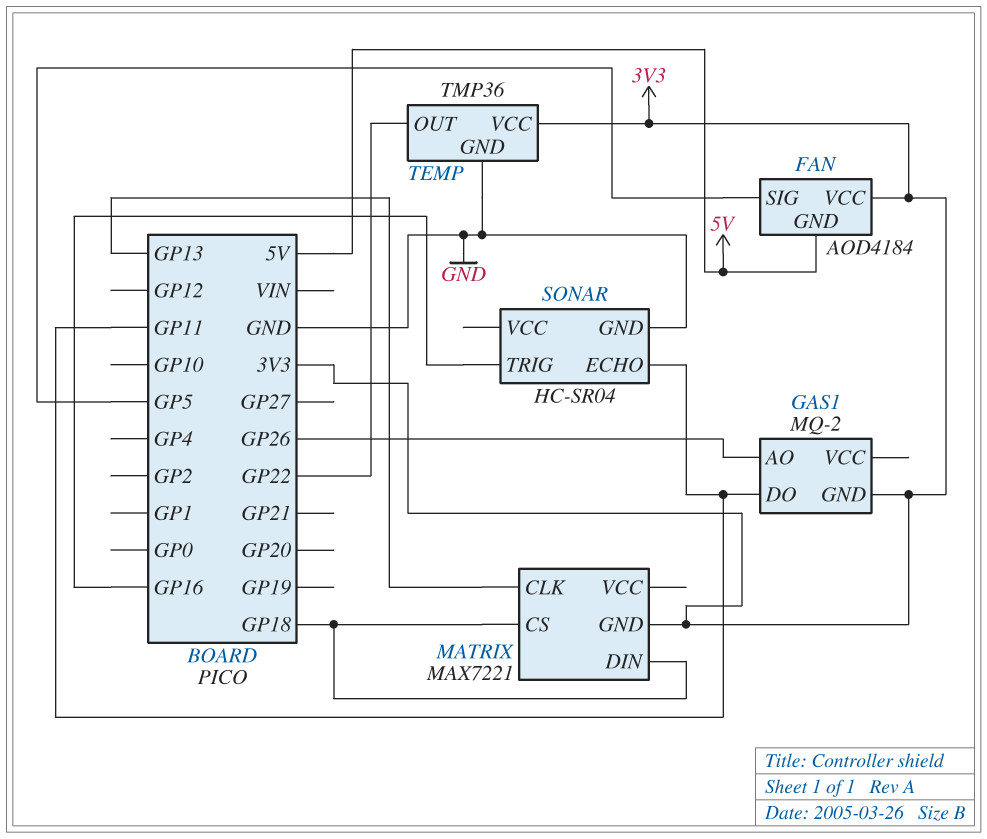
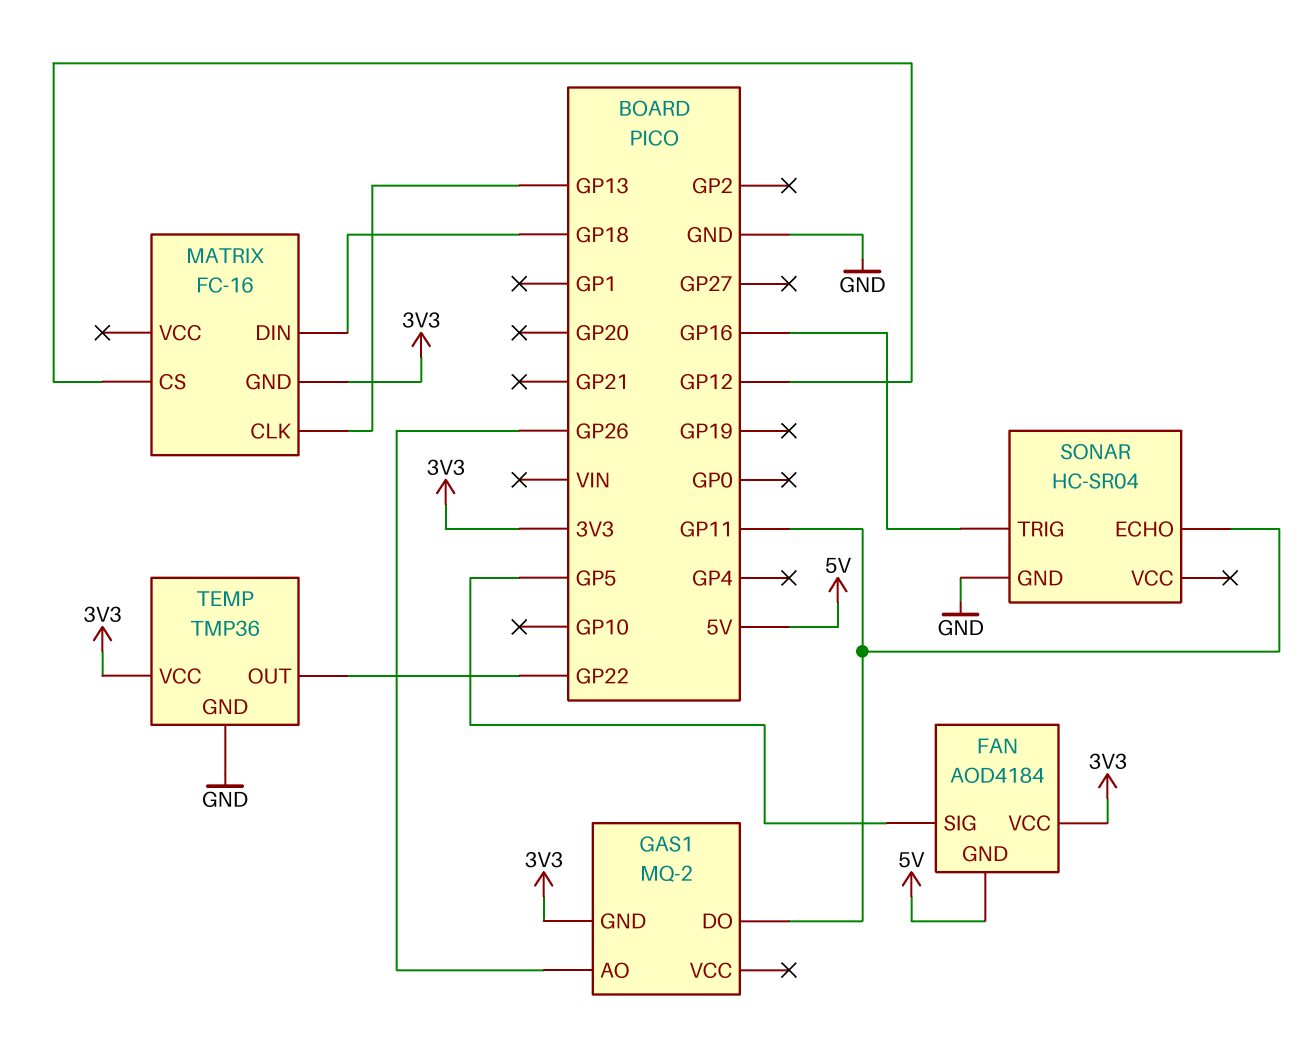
MATRIX: MAX7221 -> FC-16
MATRIX pin CS: GP18 -> GP12

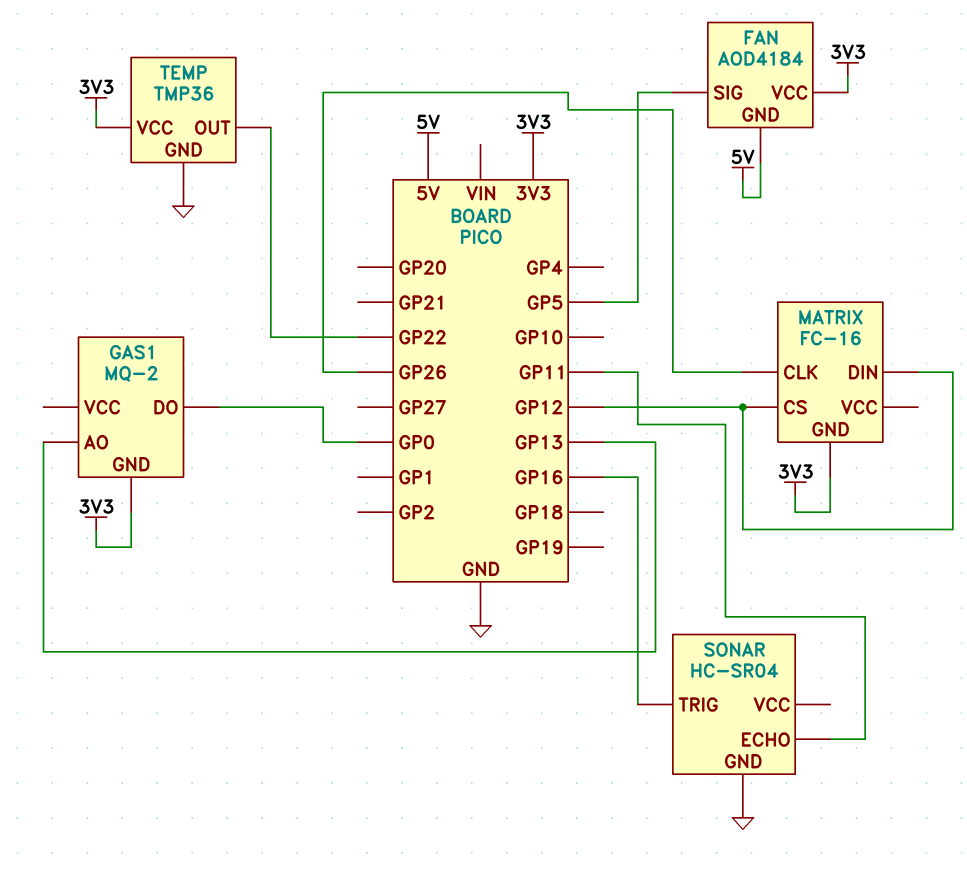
GAS1 pin AO: GP26 -> GP13
GAS1 pin DO: GP11 -> GP0
MATRIX pin CLK: GP13 -> GP26
MATRIX pin DIN: GP18 -> GP12

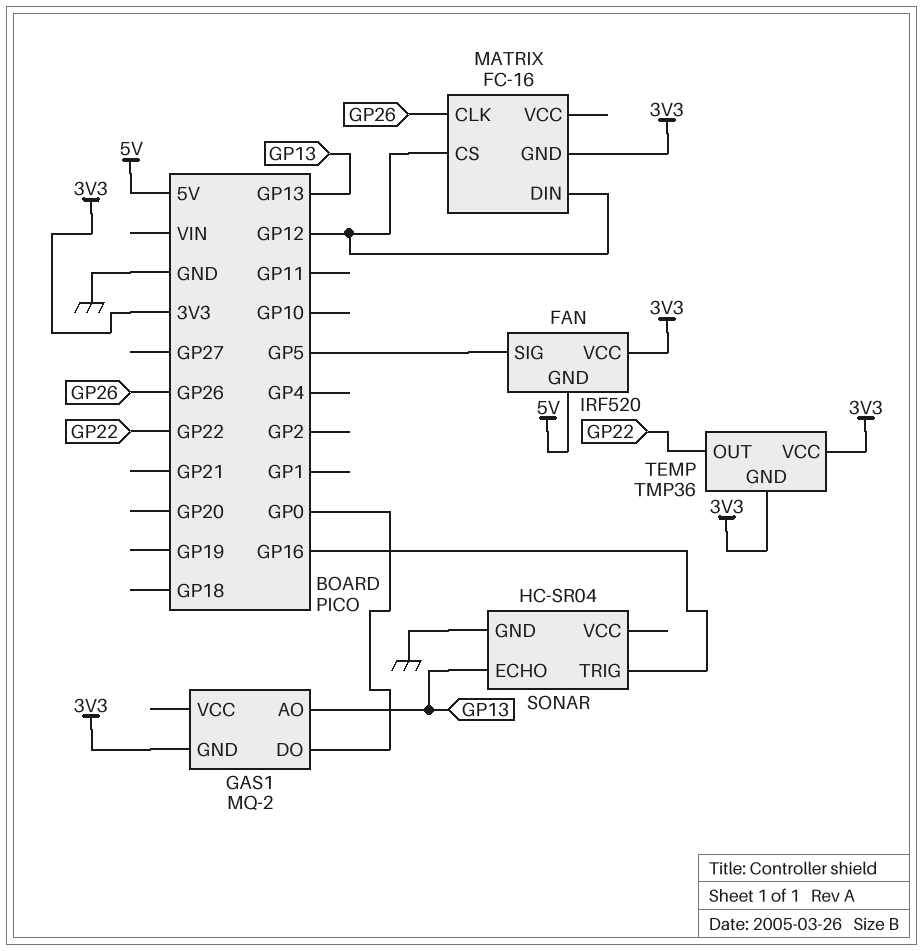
FAN: AOD4184 -> IRF520
SONAR pin ECHO: GP11 -> GP13
TEMP pin GND: GND -> 3V3

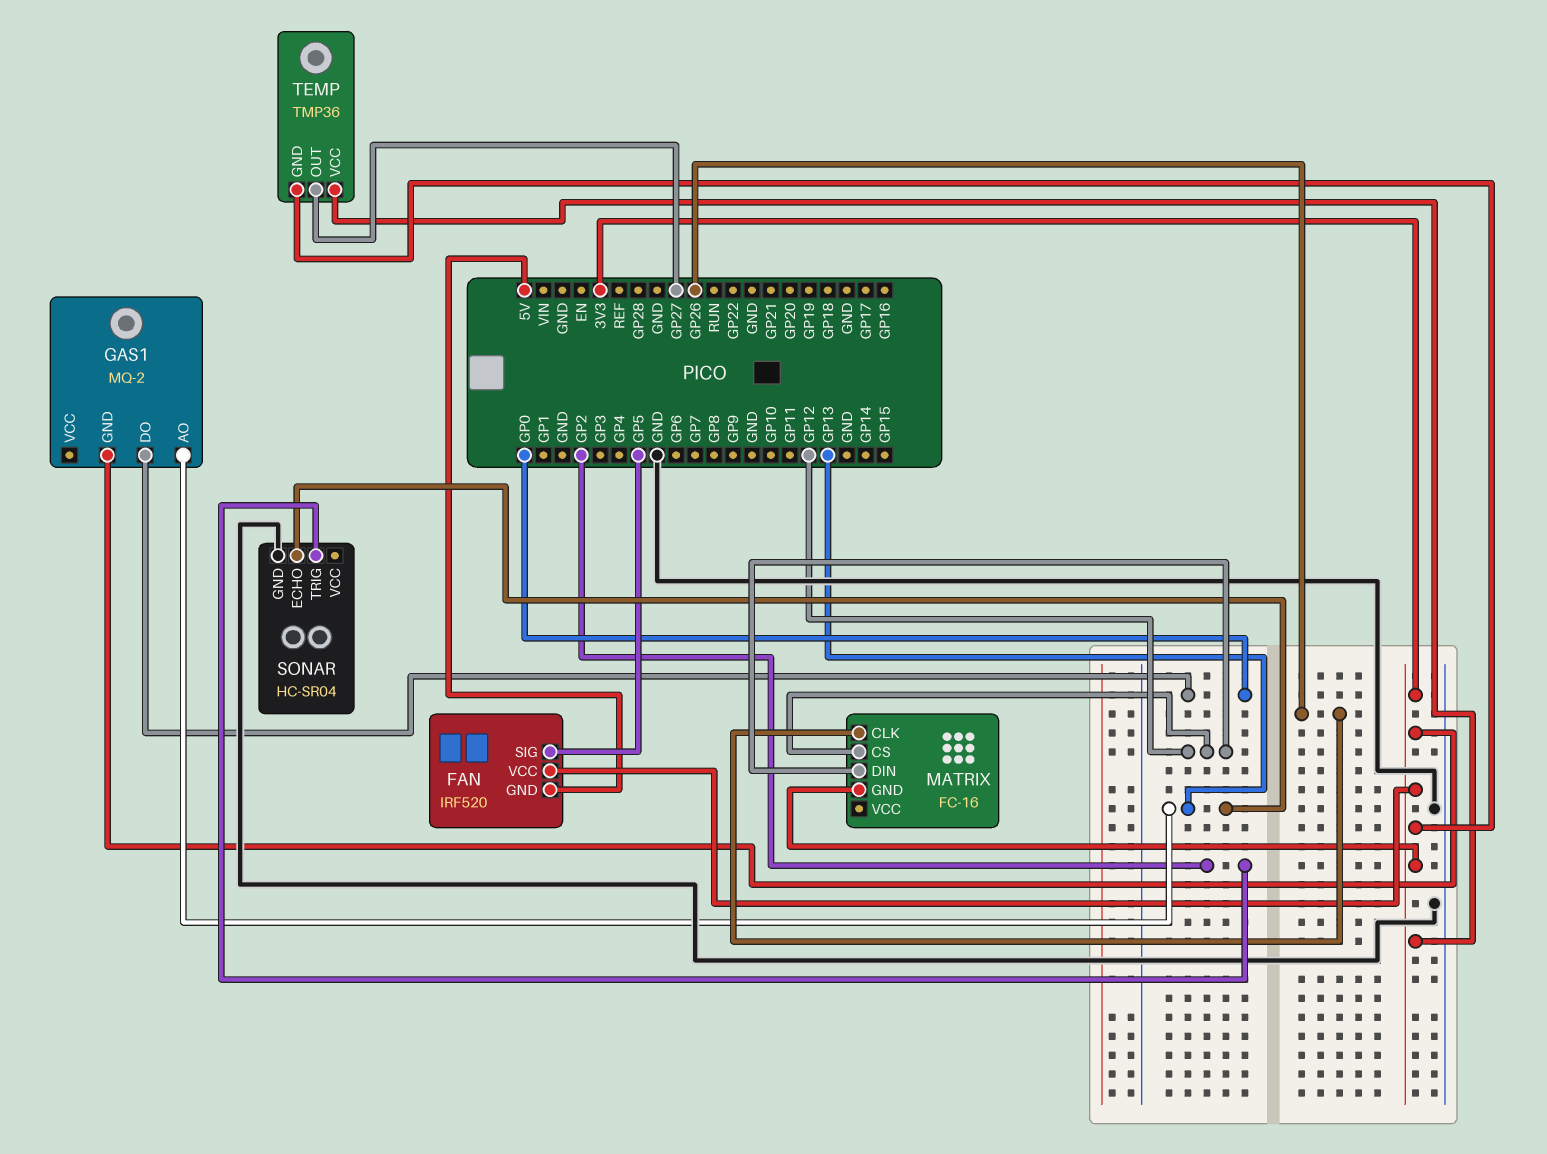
SONAR pin TRIG: GP16 -> GP2
TEMP pin OUT: GP22 -> GP27

